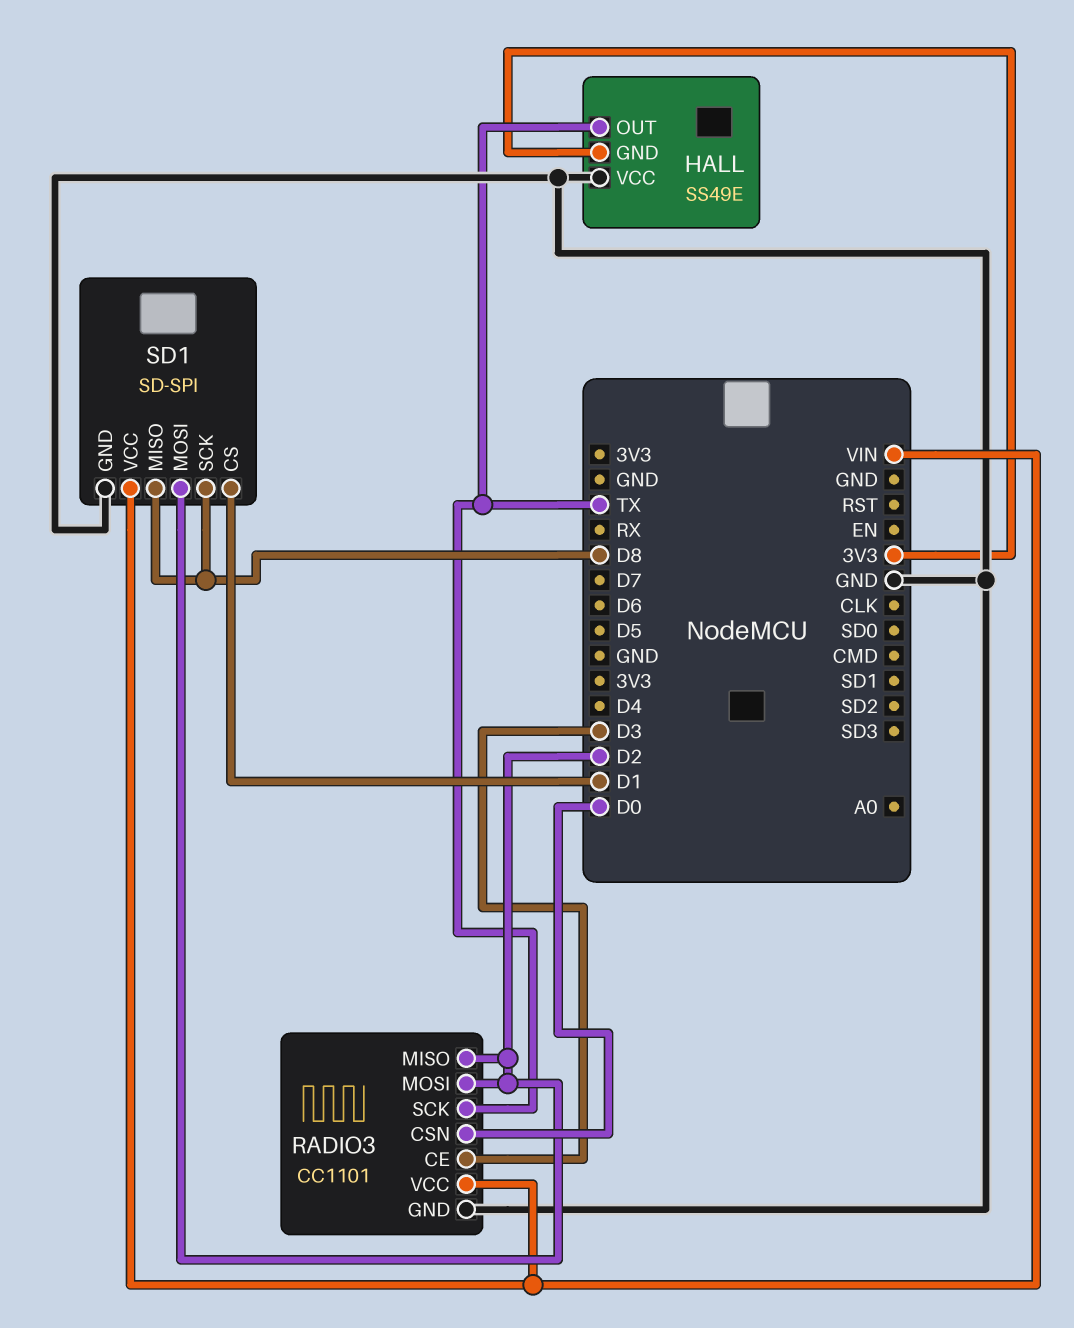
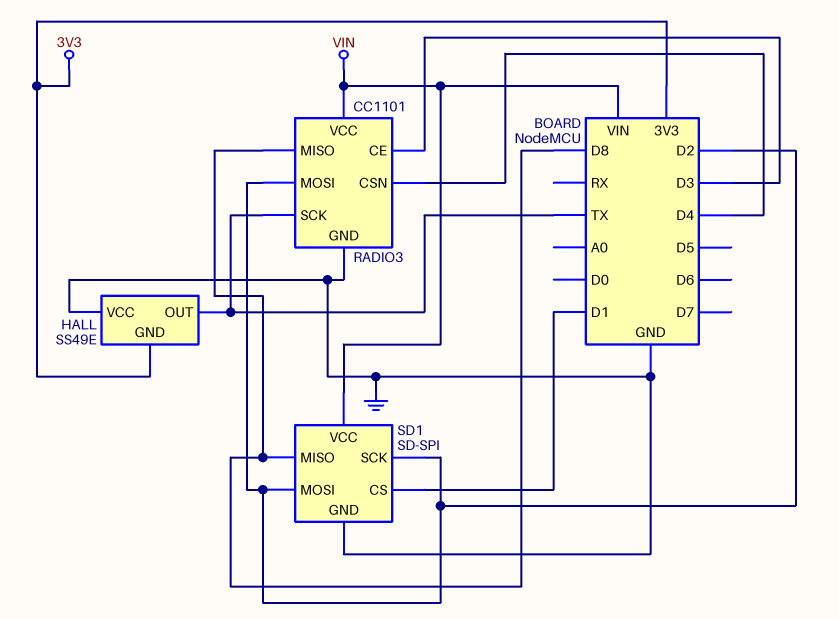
RADIO3 pin CSN: D0 -> D4
RADIO3 pin MISO: D2 -> D8
SD1 pin SCK: D8 -> D2

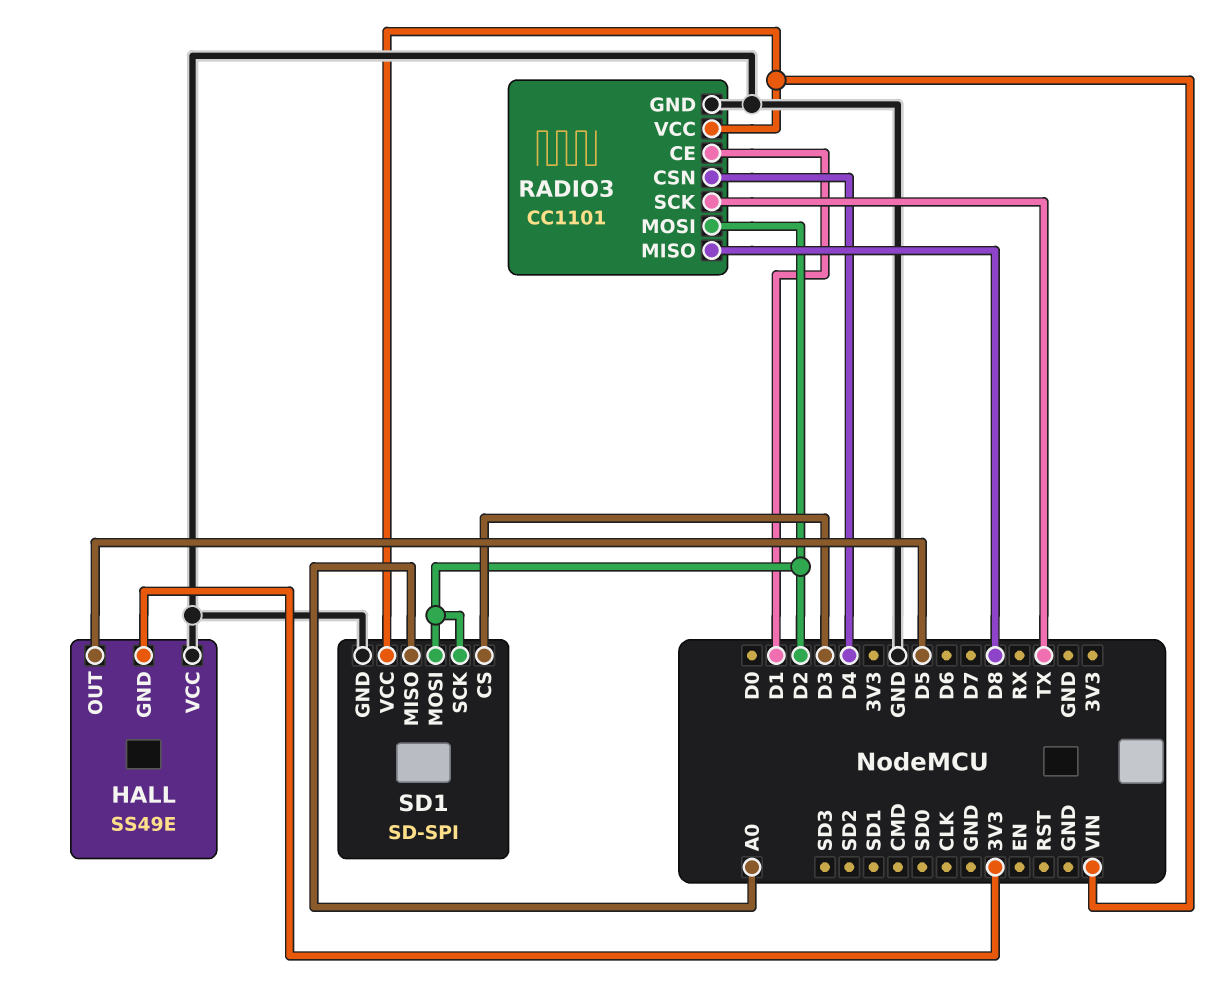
HALL pin OUT: TX -> D5
RADIO3 pin CE: D3 -> D1
SD1 pin CS: D1 -> D3
SD1 pin MISO: D8 -> A0

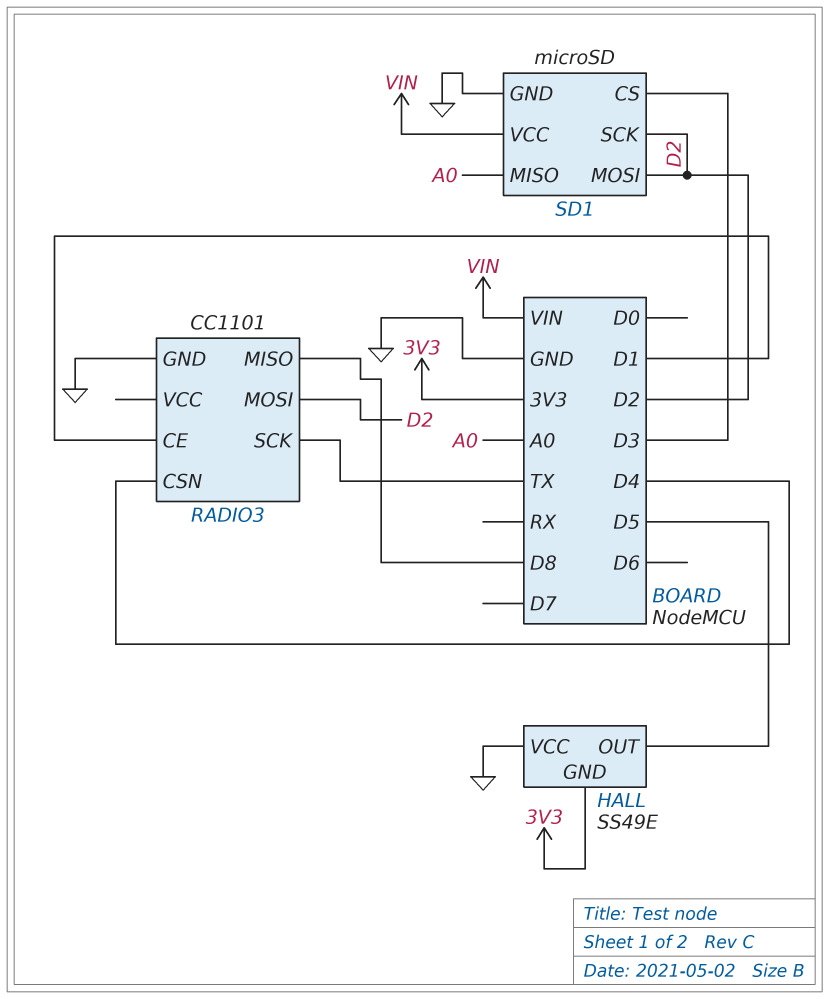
RADIO3 pin VCC: VIN -> none
SD1: SD-SPI -> microSD

